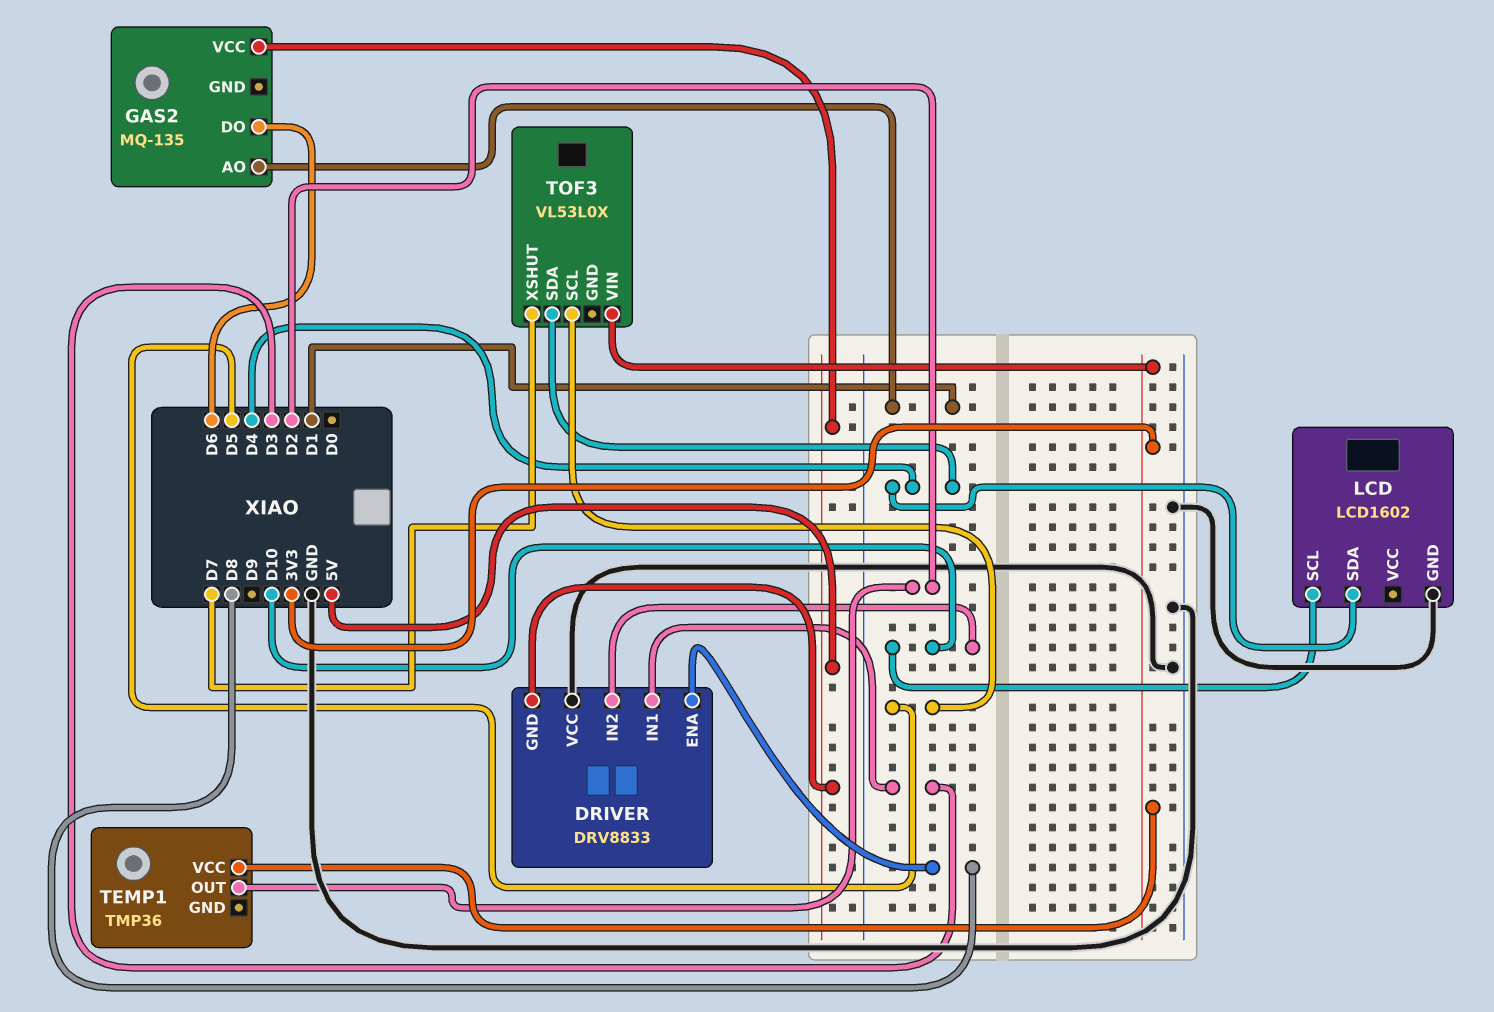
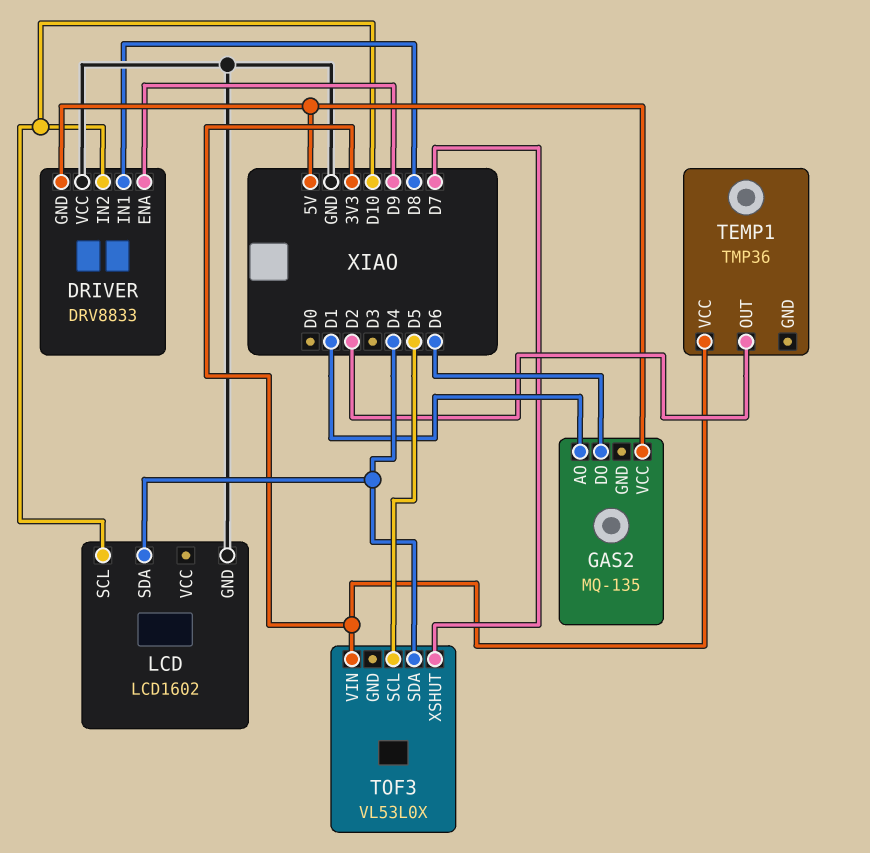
DRIVER pin ENA: D8 -> D9
DRIVER pin IN1: D3 -> D8

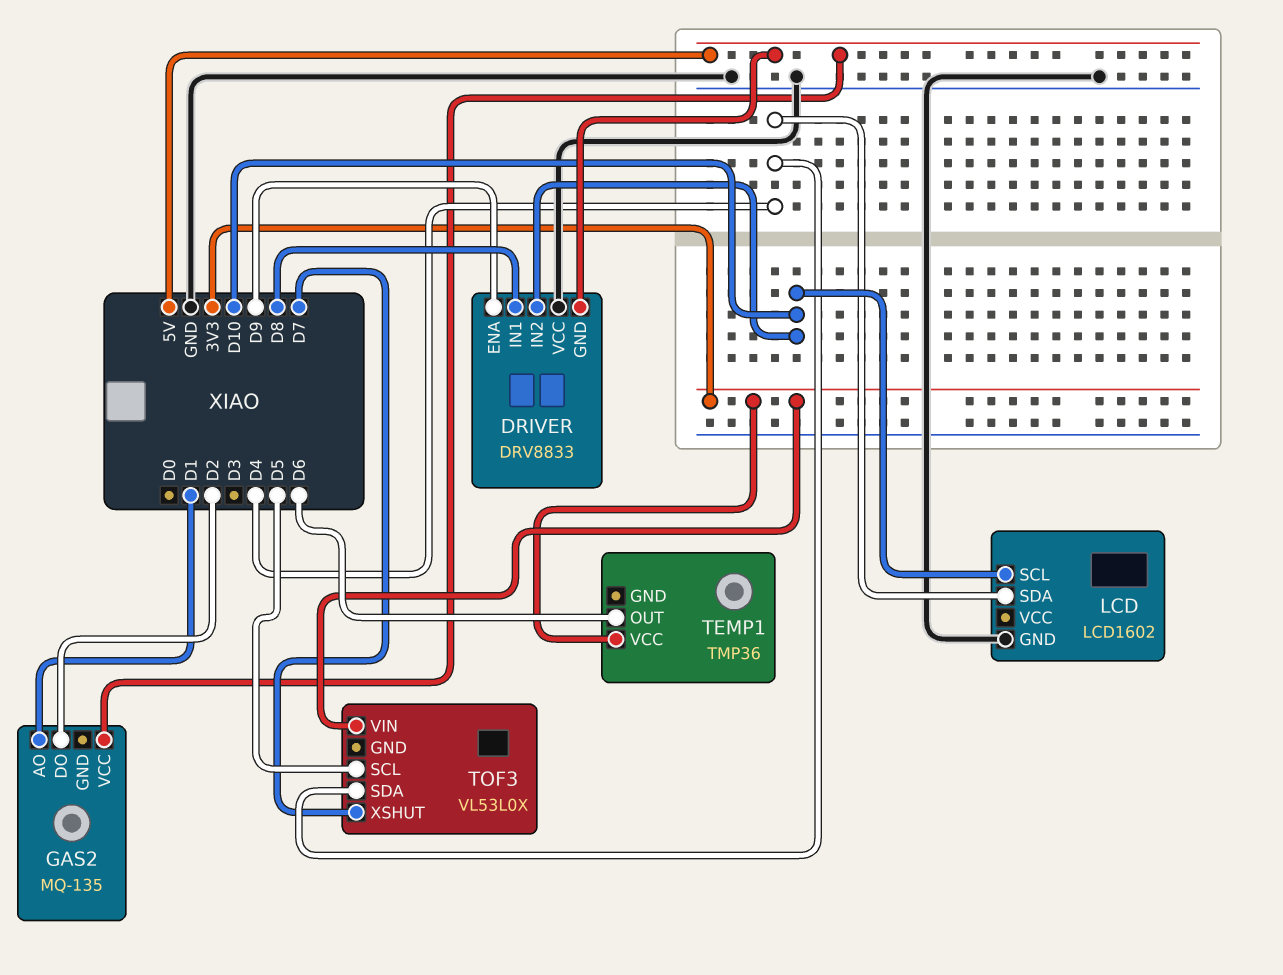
GAS2 pin DO: D6 -> D2
TEMP1 pin OUT: D2 -> D6

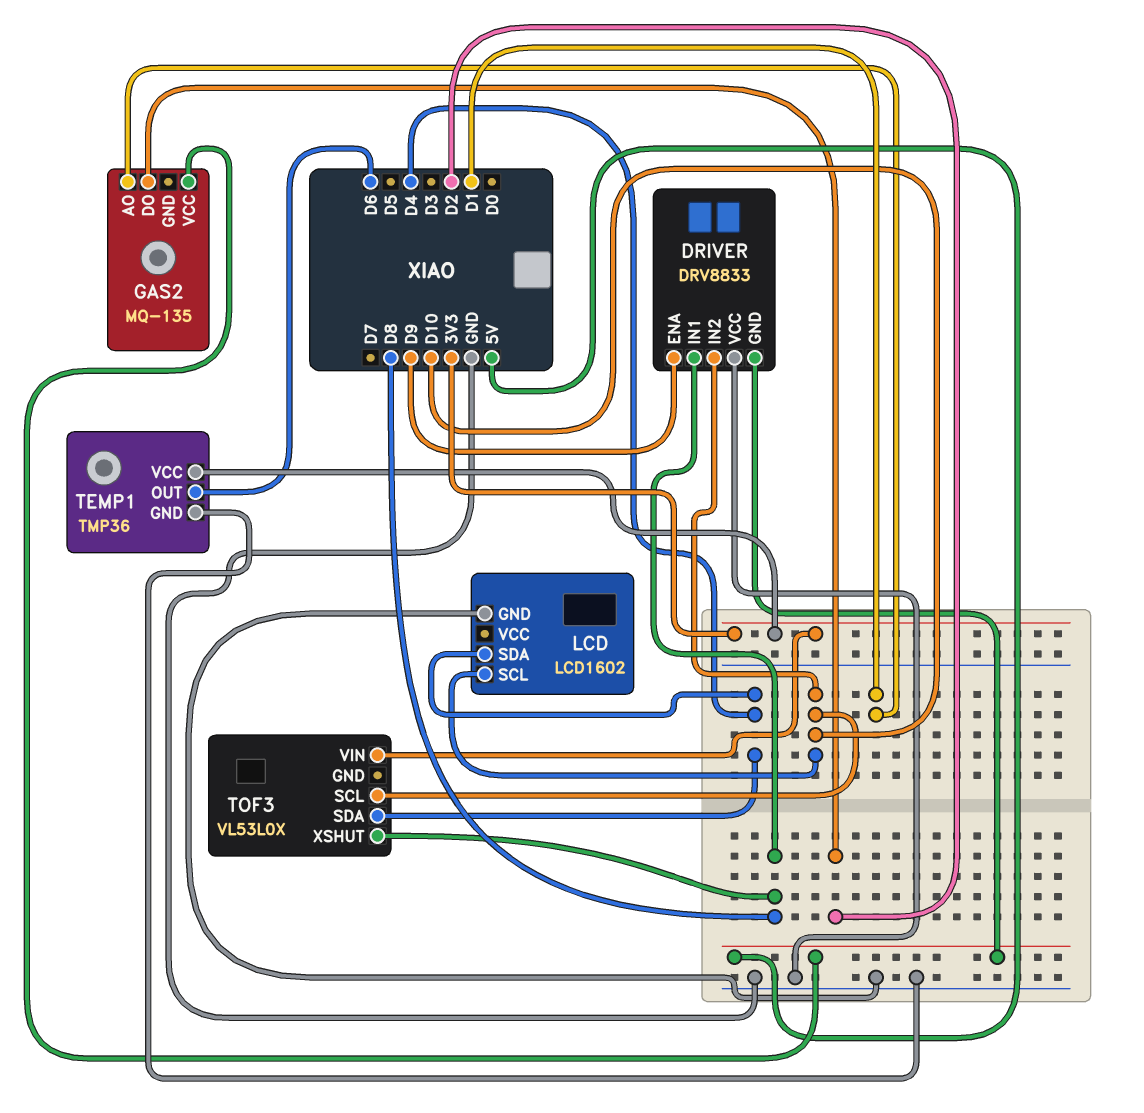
TEMP1 pin GND: none -> GND
TOF3 pin SCL: D5 -> D10
TOF3 pin XSHUT: D7 -> D8

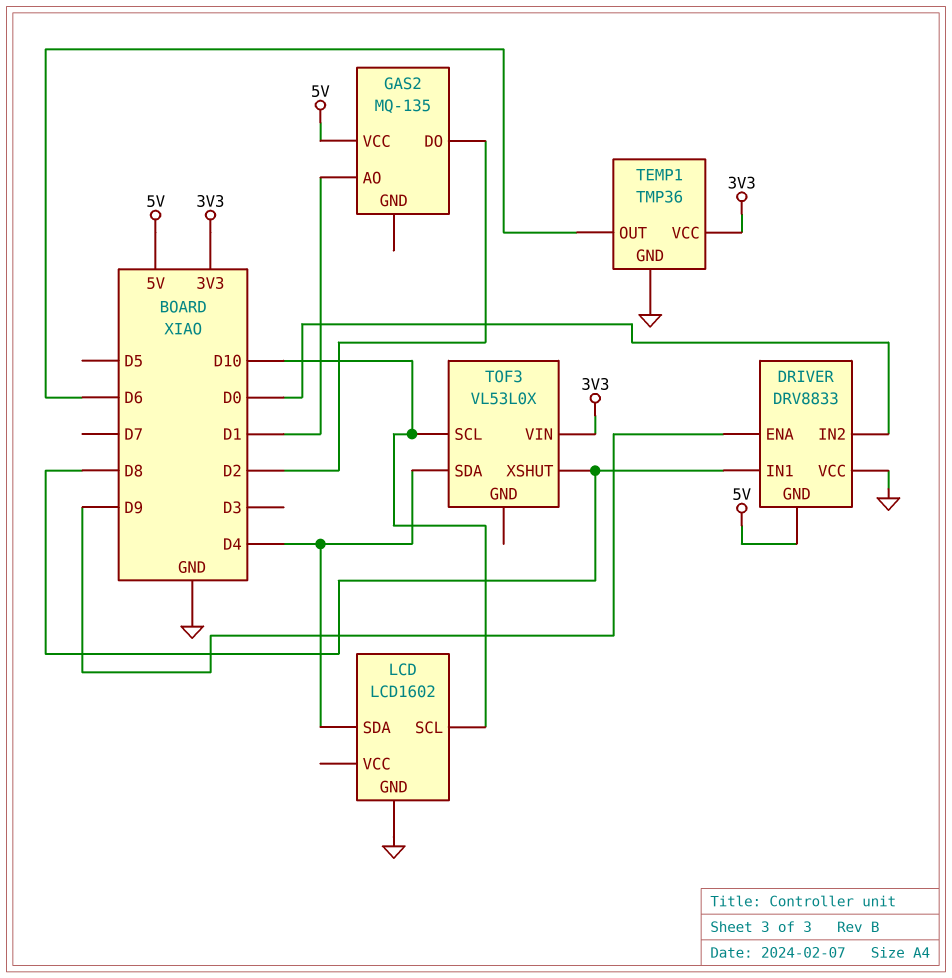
DRIVER pin IN2: D10 -> D0

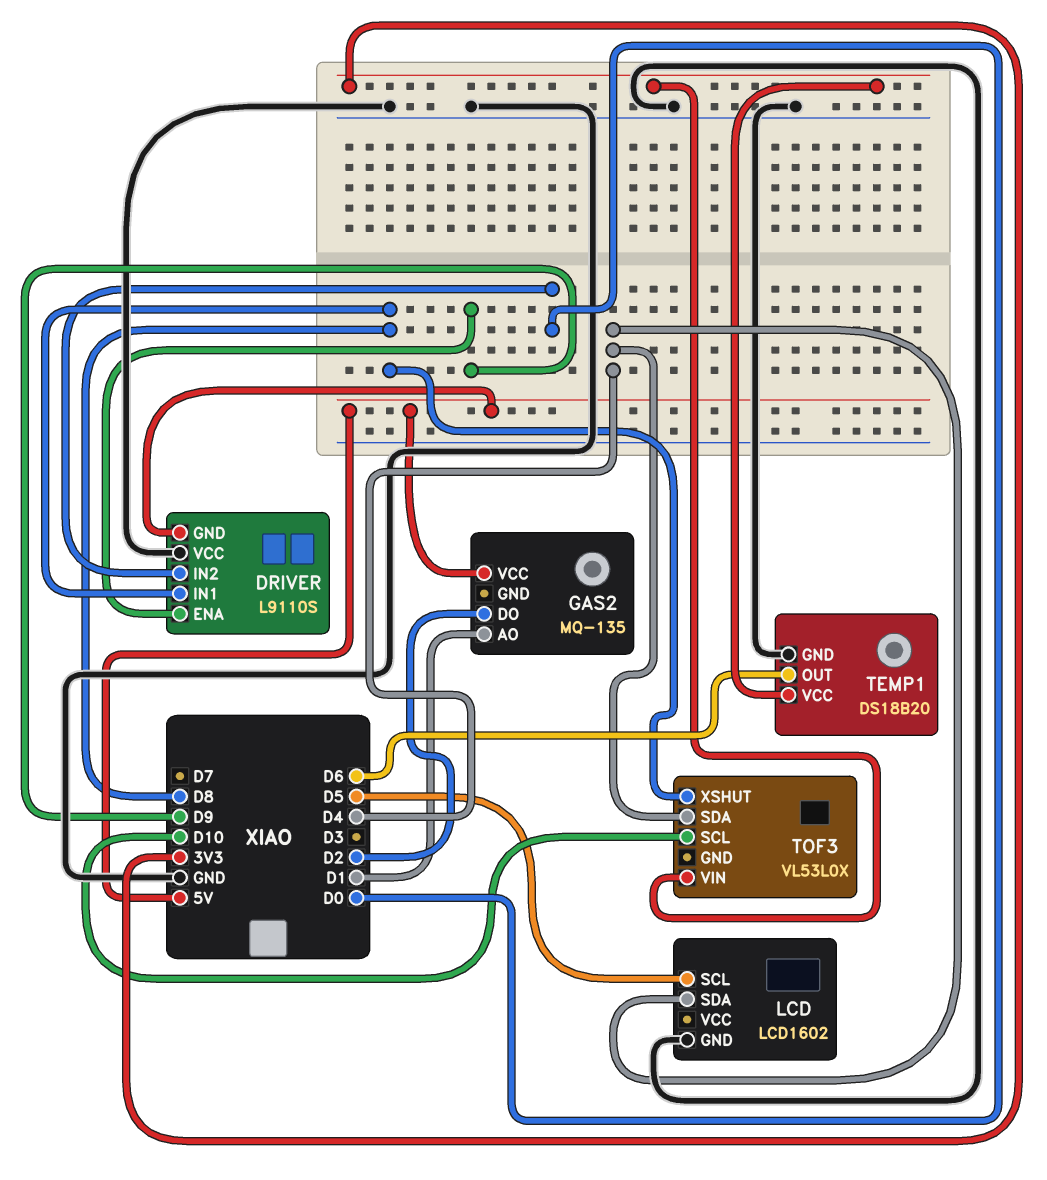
DRIVER: DRV8833 -> L9110S
LCD pin SCL: D10 -> D5
TEMP1: TMP36 -> DS18B20

